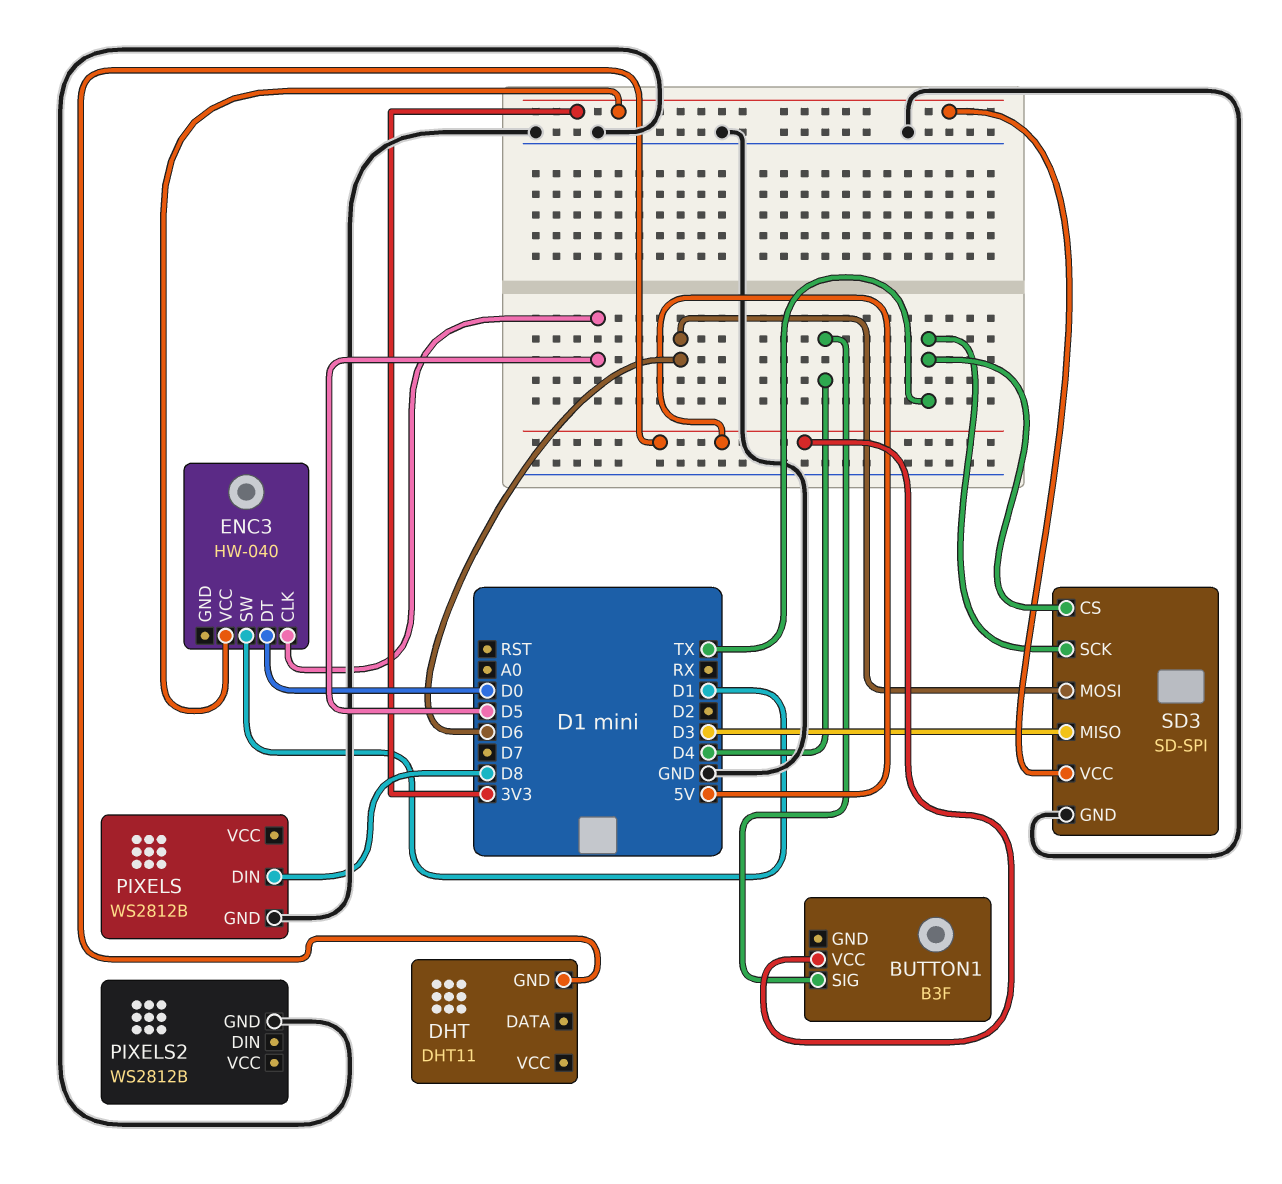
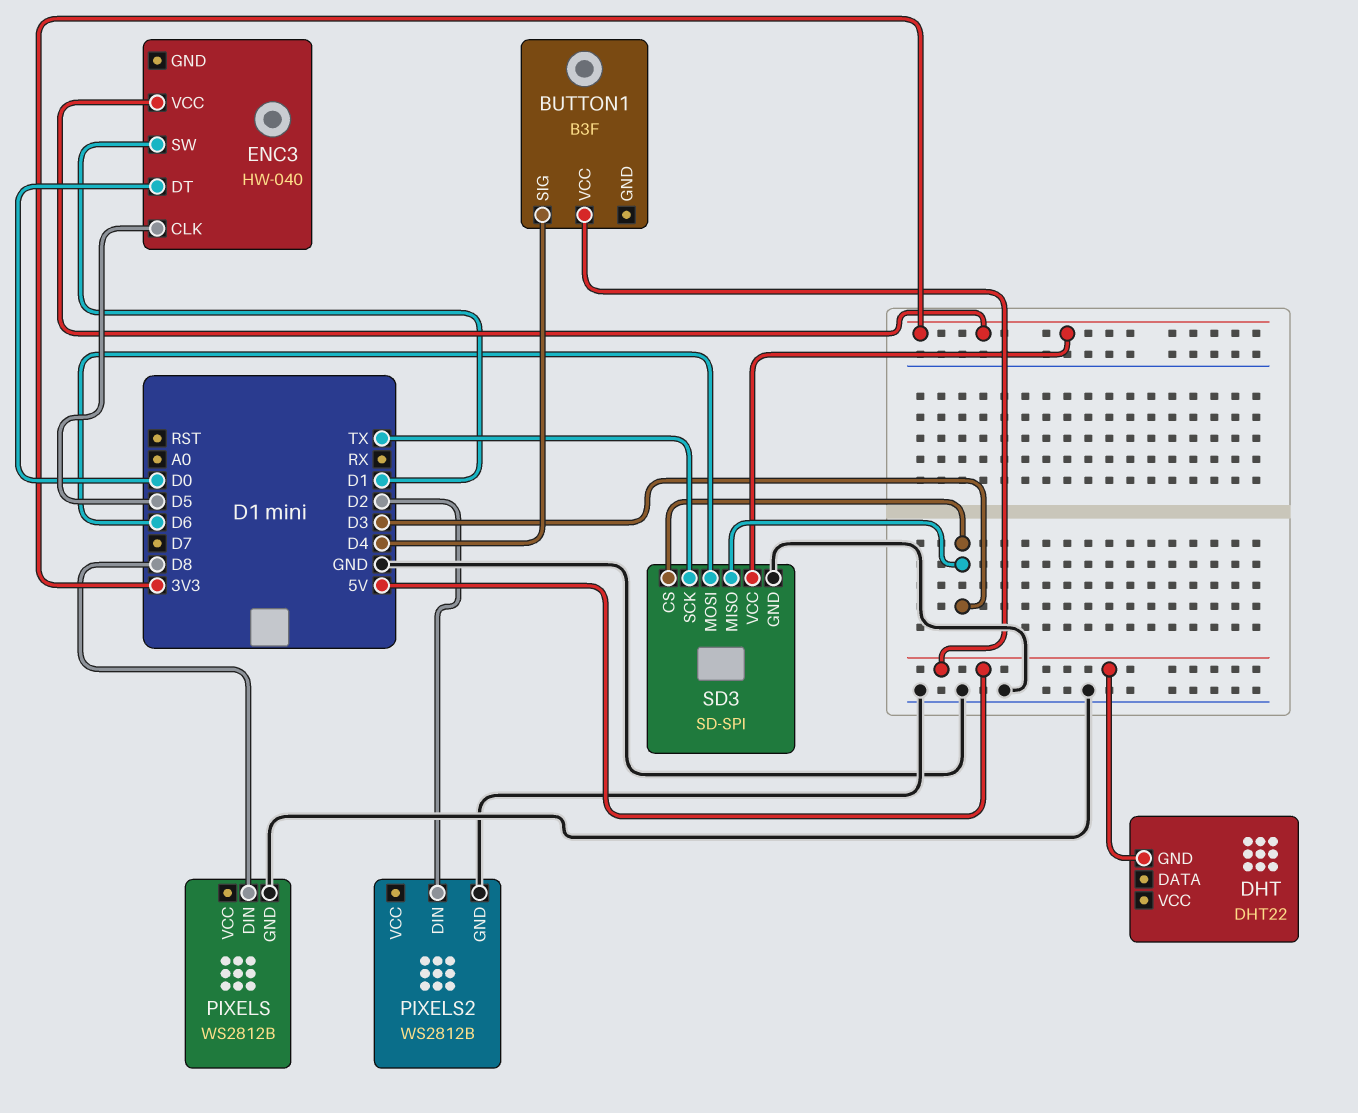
DHT: DHT11 -> DHT22
PIXELS2 pin DIN: none -> D2
SD3 pin CS: TX -> D3

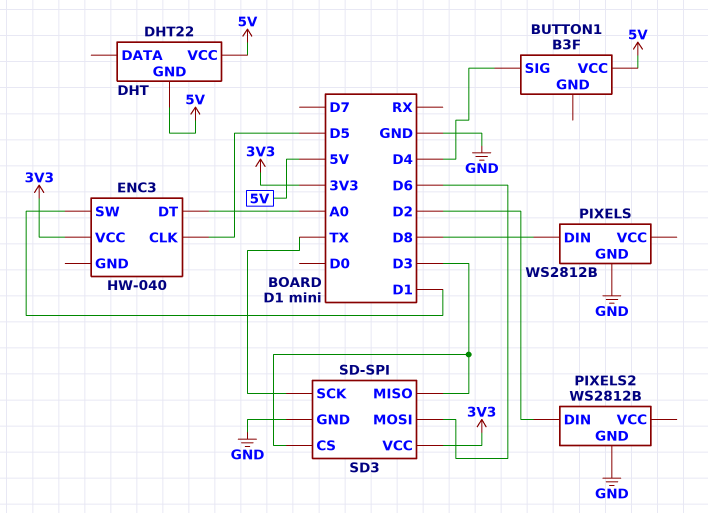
DHT pin VCC: none -> 5V
ENC3 pin DT: D0 -> A0

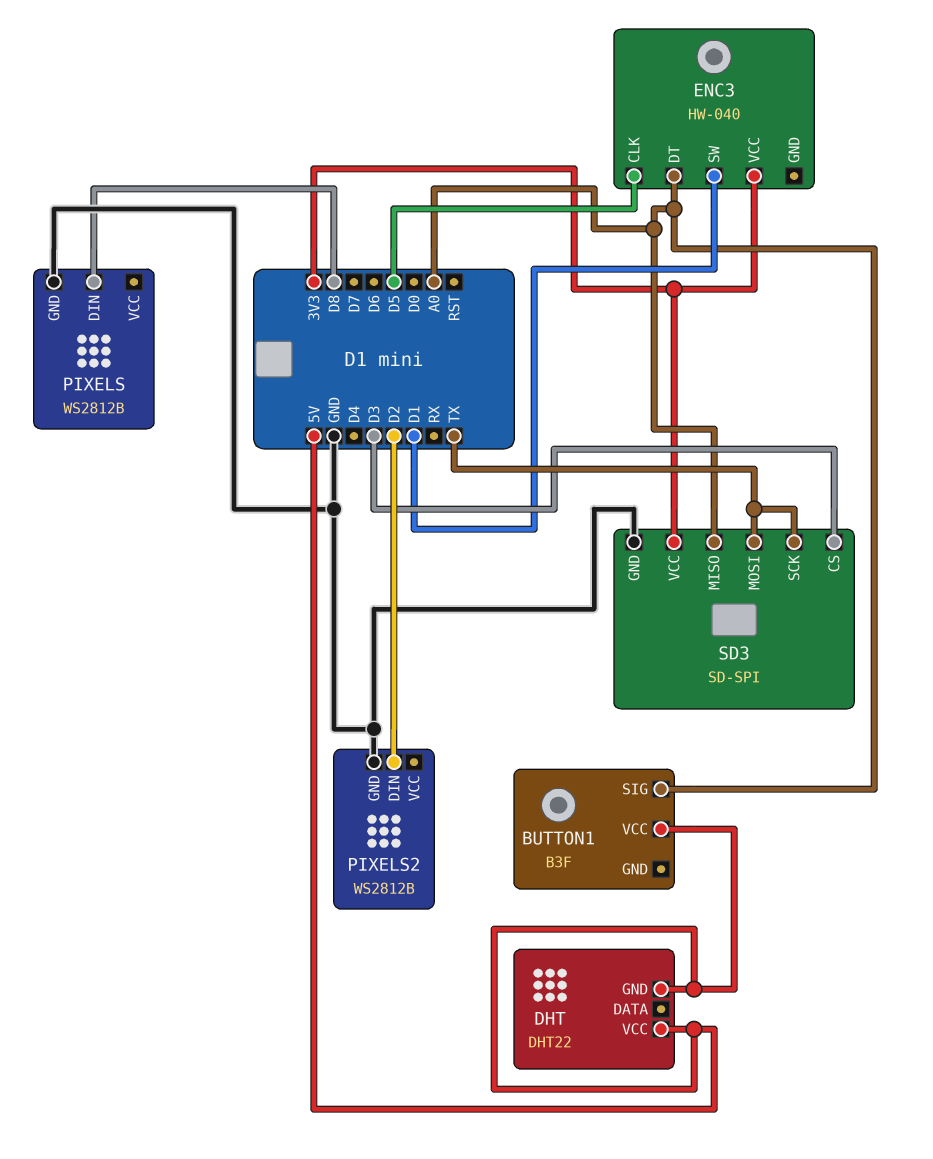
BUTTON1 pin SIG: D4 -> A0
SD3 pin MISO: D3 -> A0
SD3 pin MOSI: D6 -> TX

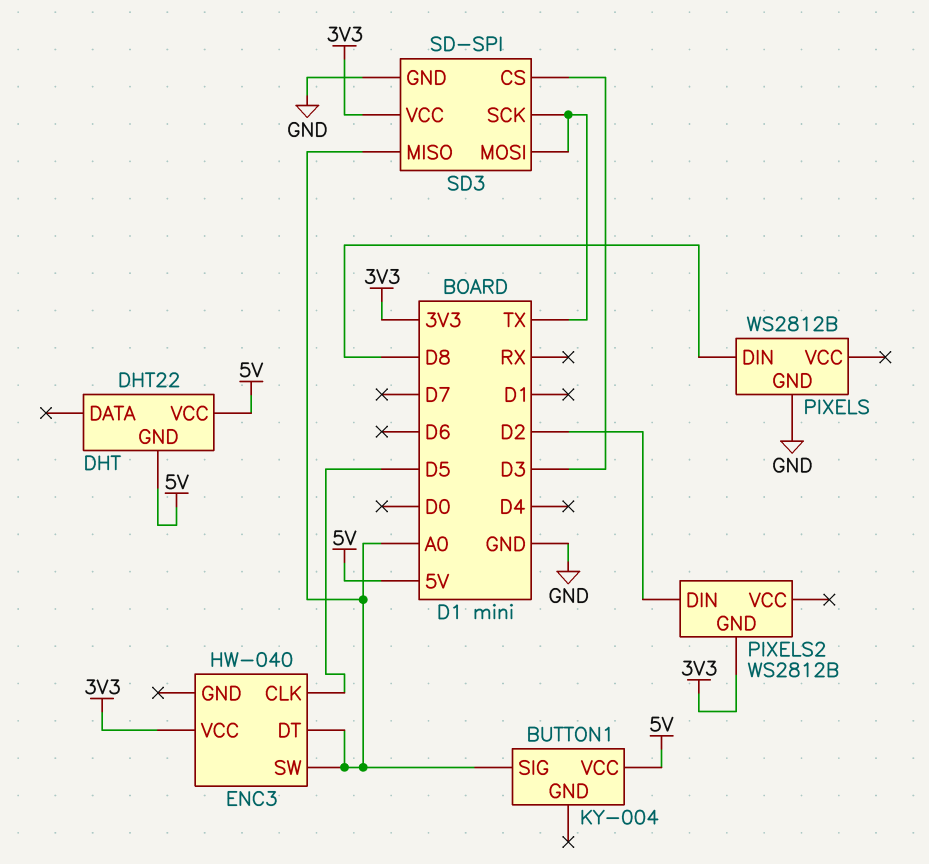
BUTTON1: B3F -> KY-004
ENC3 pin SW: D1 -> A0
PIXELS2 pin GND: GND -> 3V3

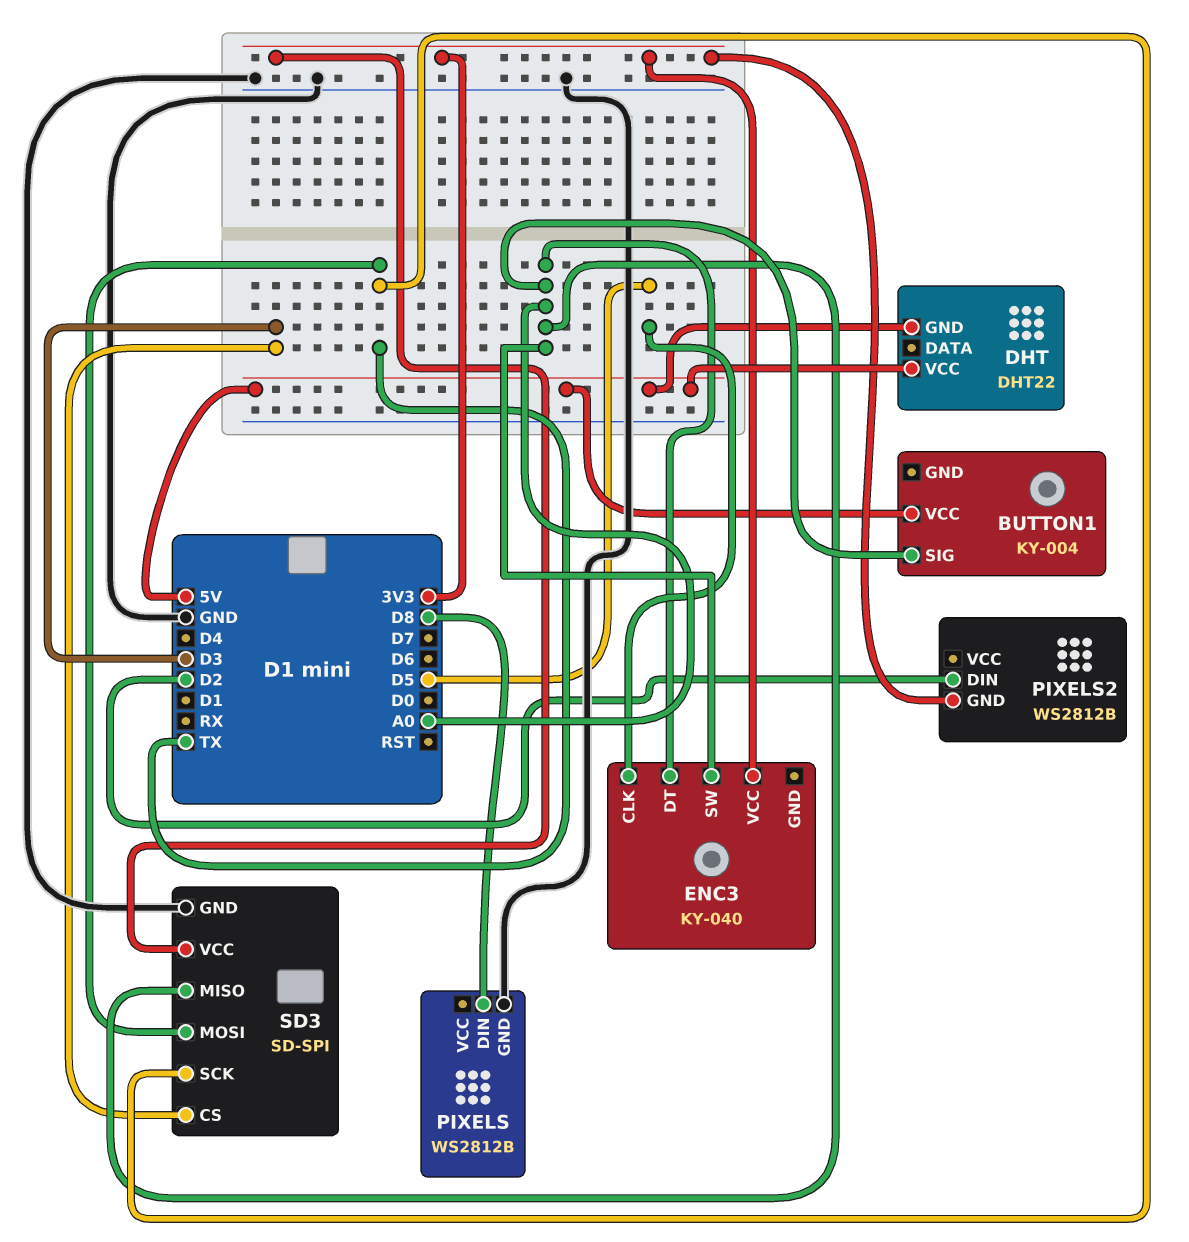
ENC3: HW-040 -> KY-040

